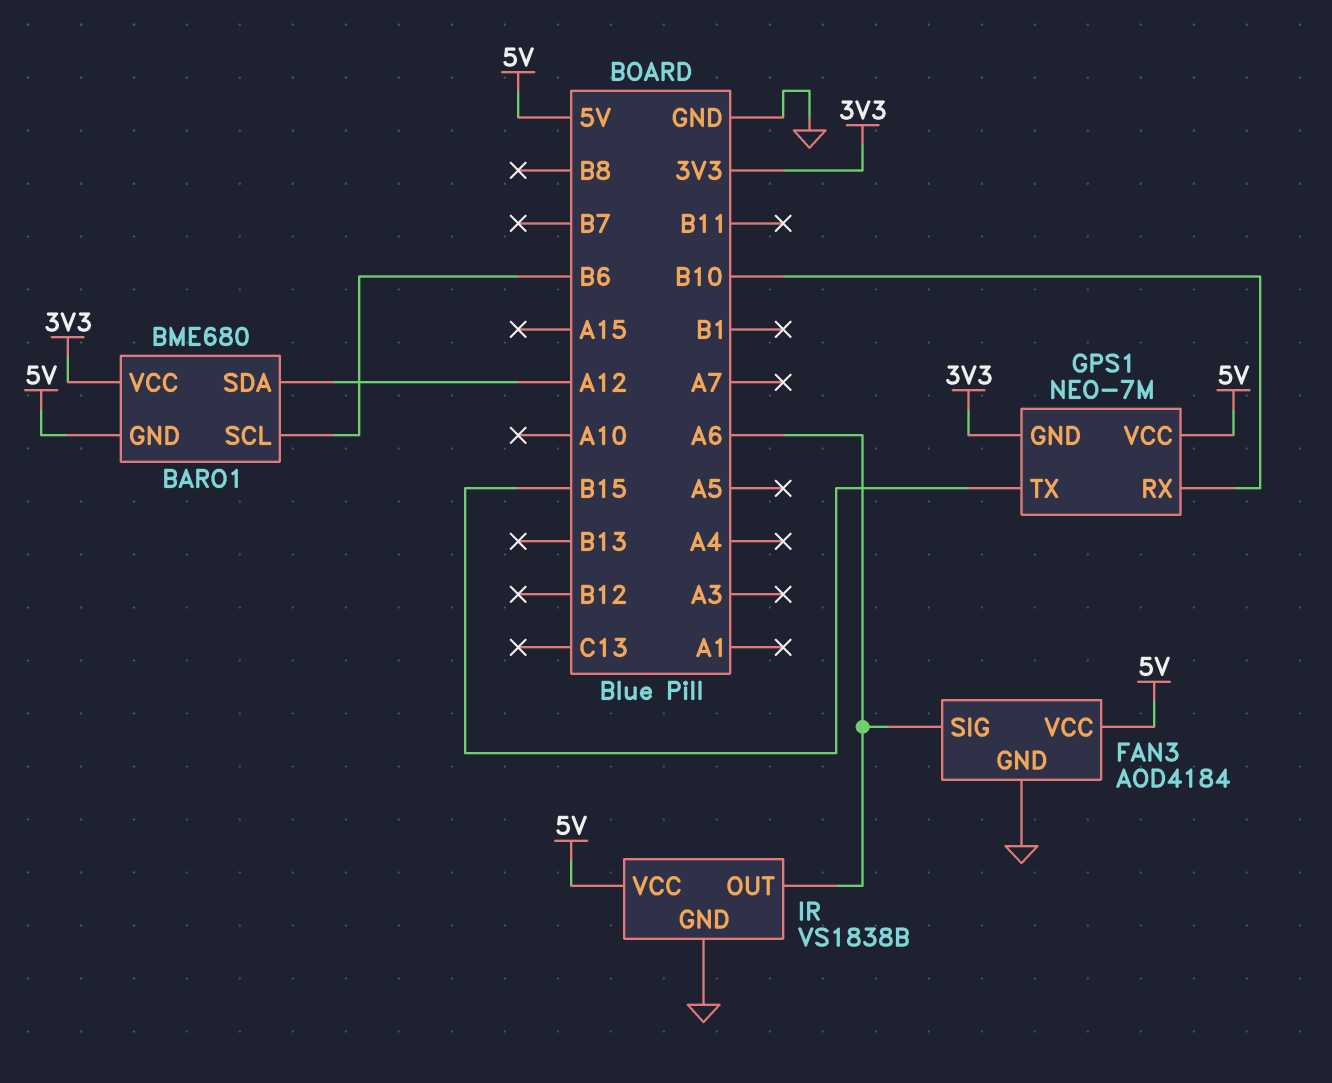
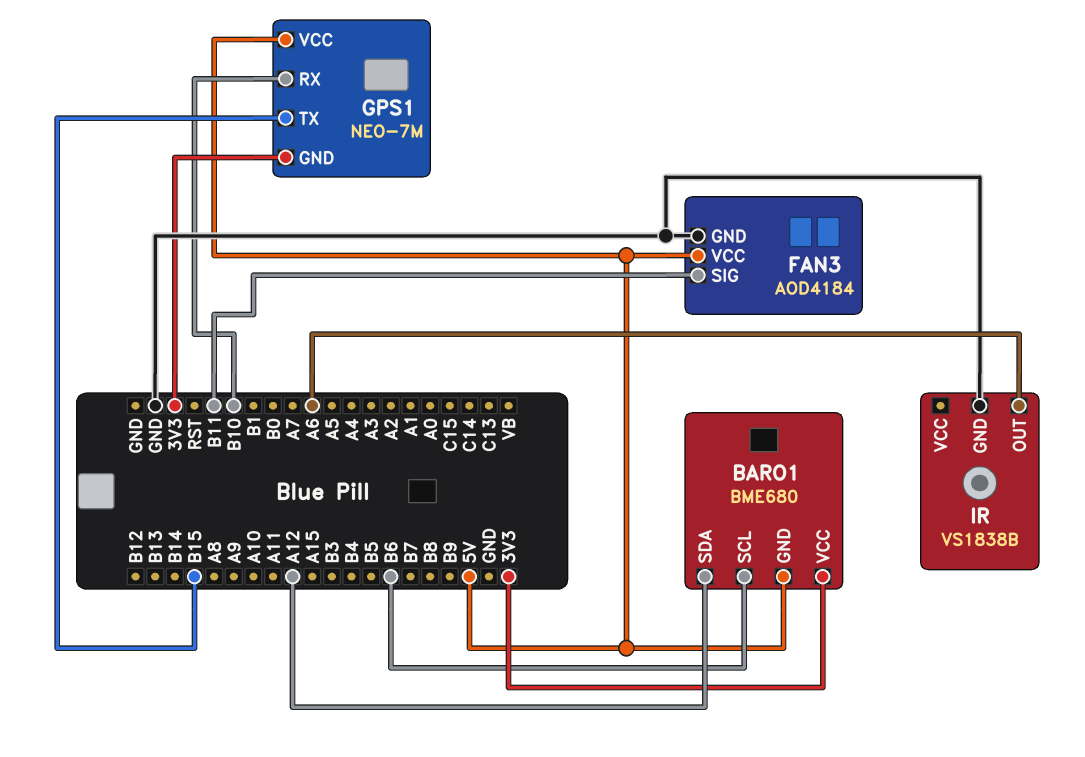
FAN3 pin SIG: A6 -> B11
IR pin VCC: 5V -> none

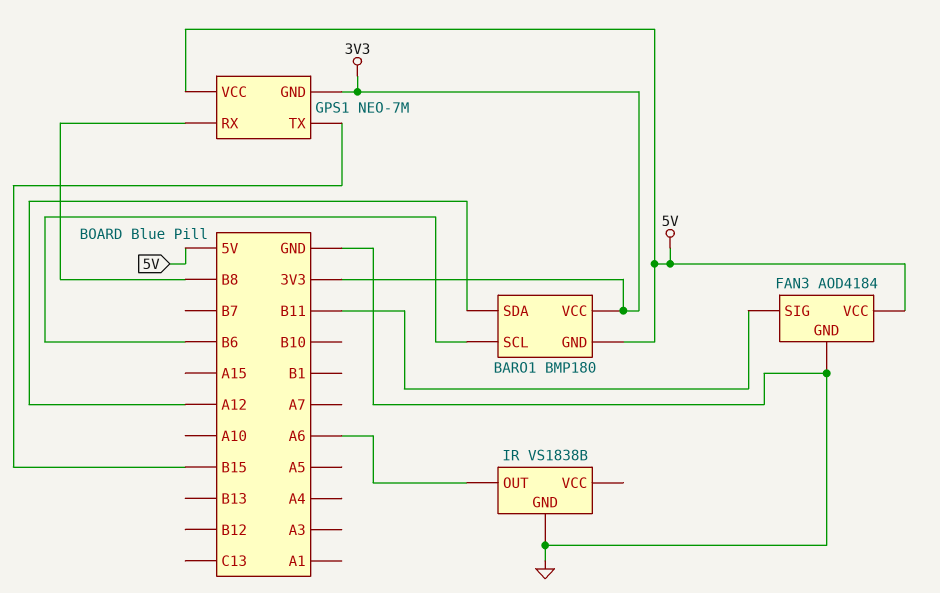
BARO1: BME680 -> BMP180
GPS1 pin RX: B10 -> B8

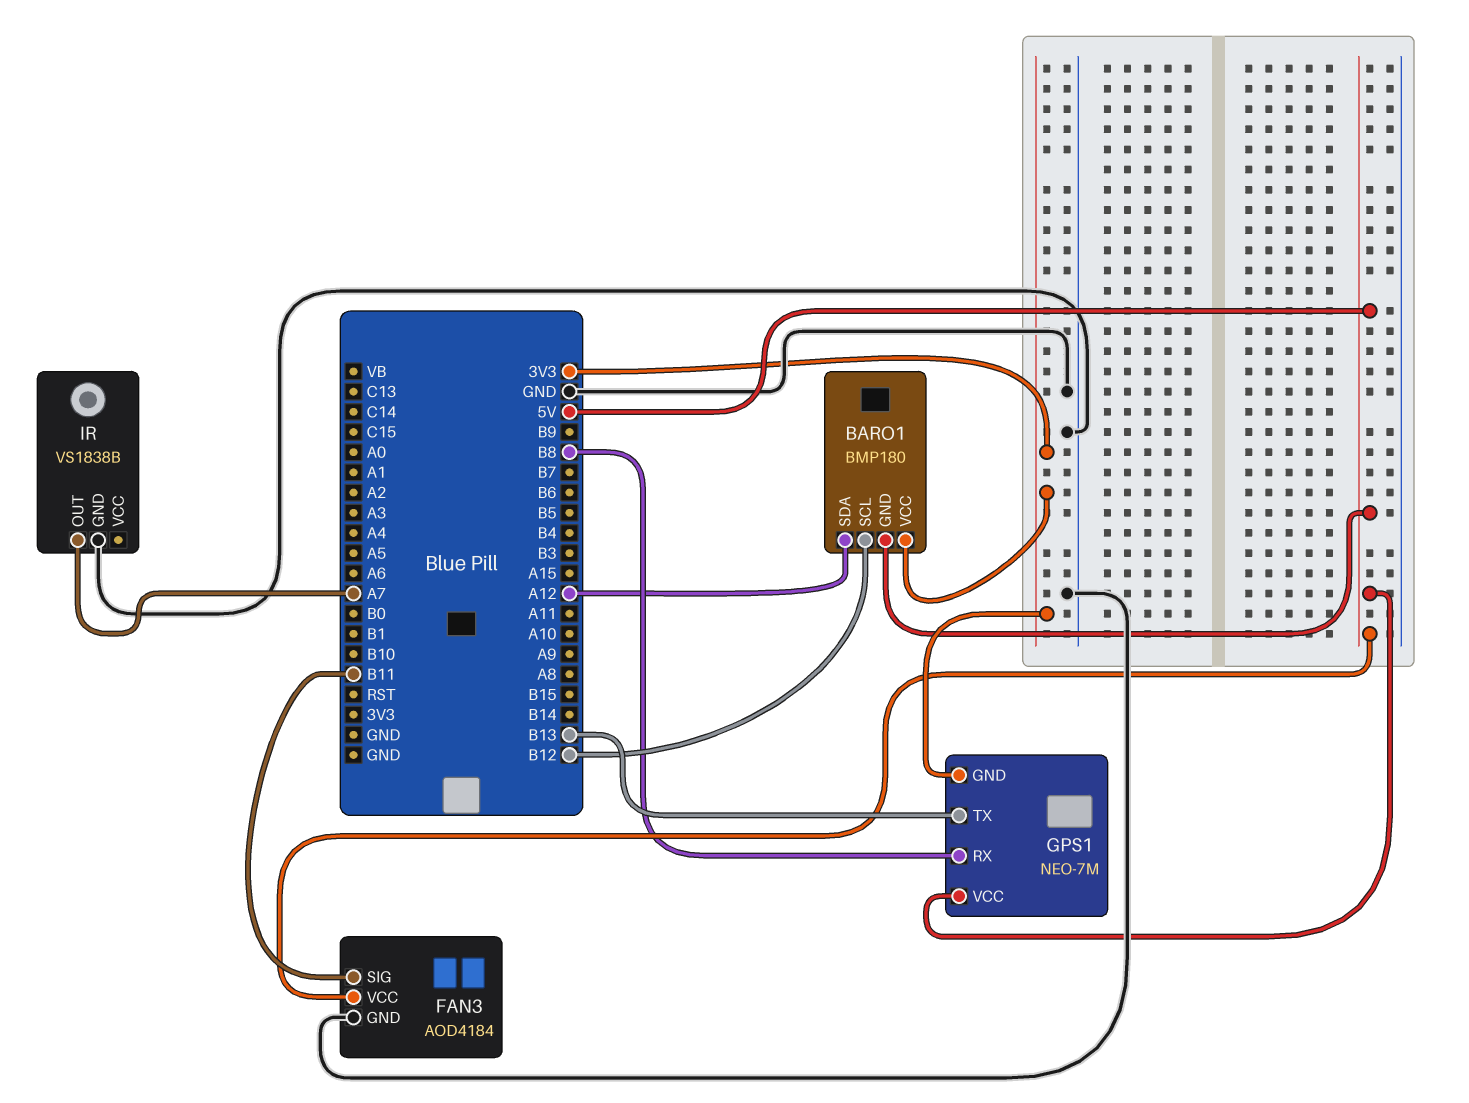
BARO1 pin SCL: B6 -> B12
GPS1 pin TX: B15 -> B13
IR pin OUT: A6 -> A7

